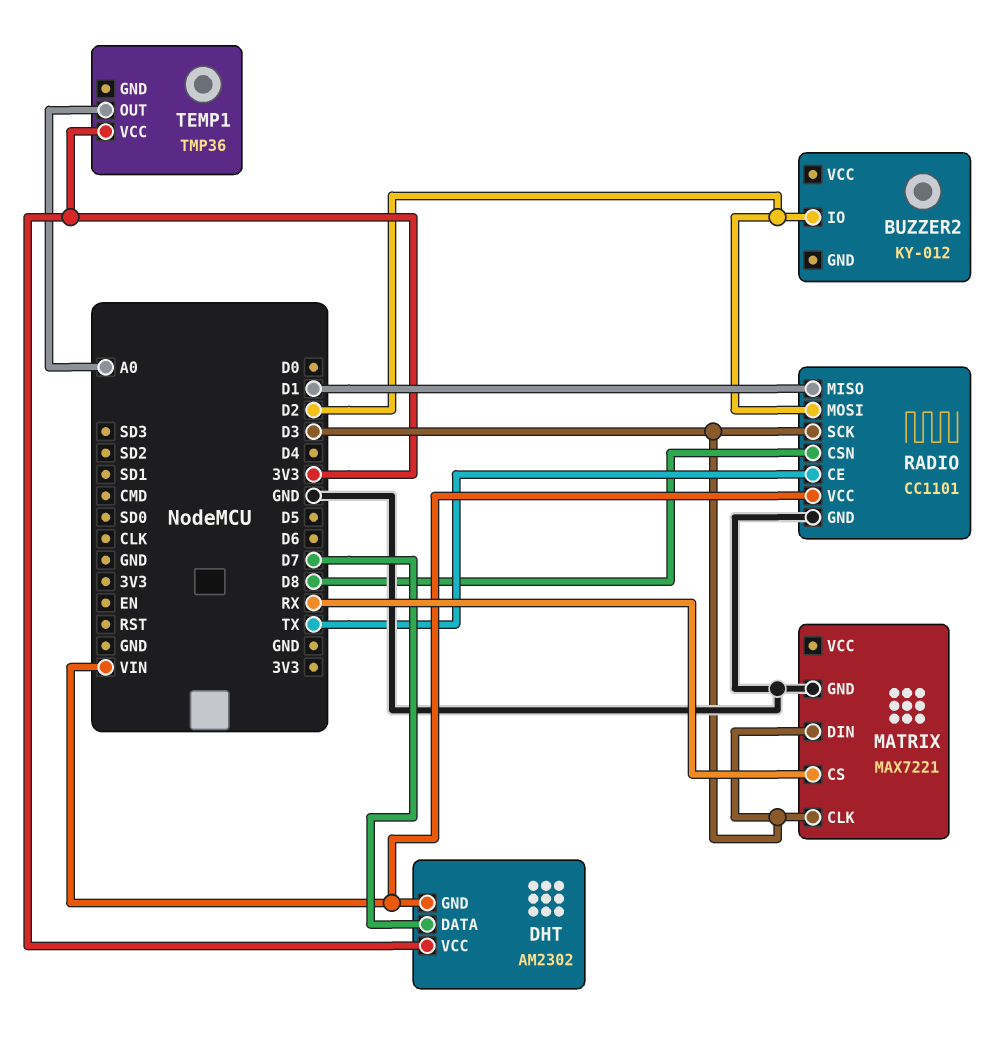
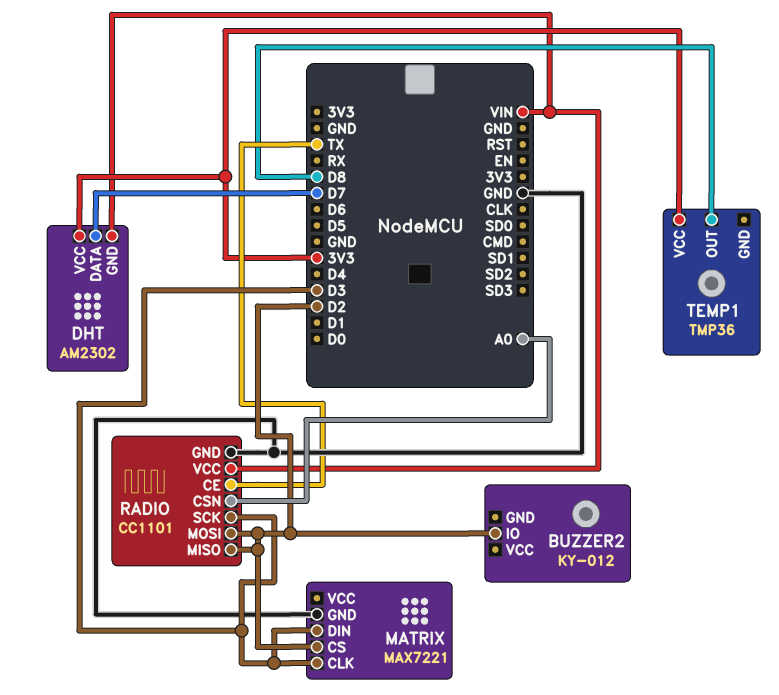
MATRIX pin CS: RX -> D2
RADIO pin CSN: D8 -> A0
RADIO pin MISO: D1 -> D2
TEMP1 pin OUT: A0 -> D8

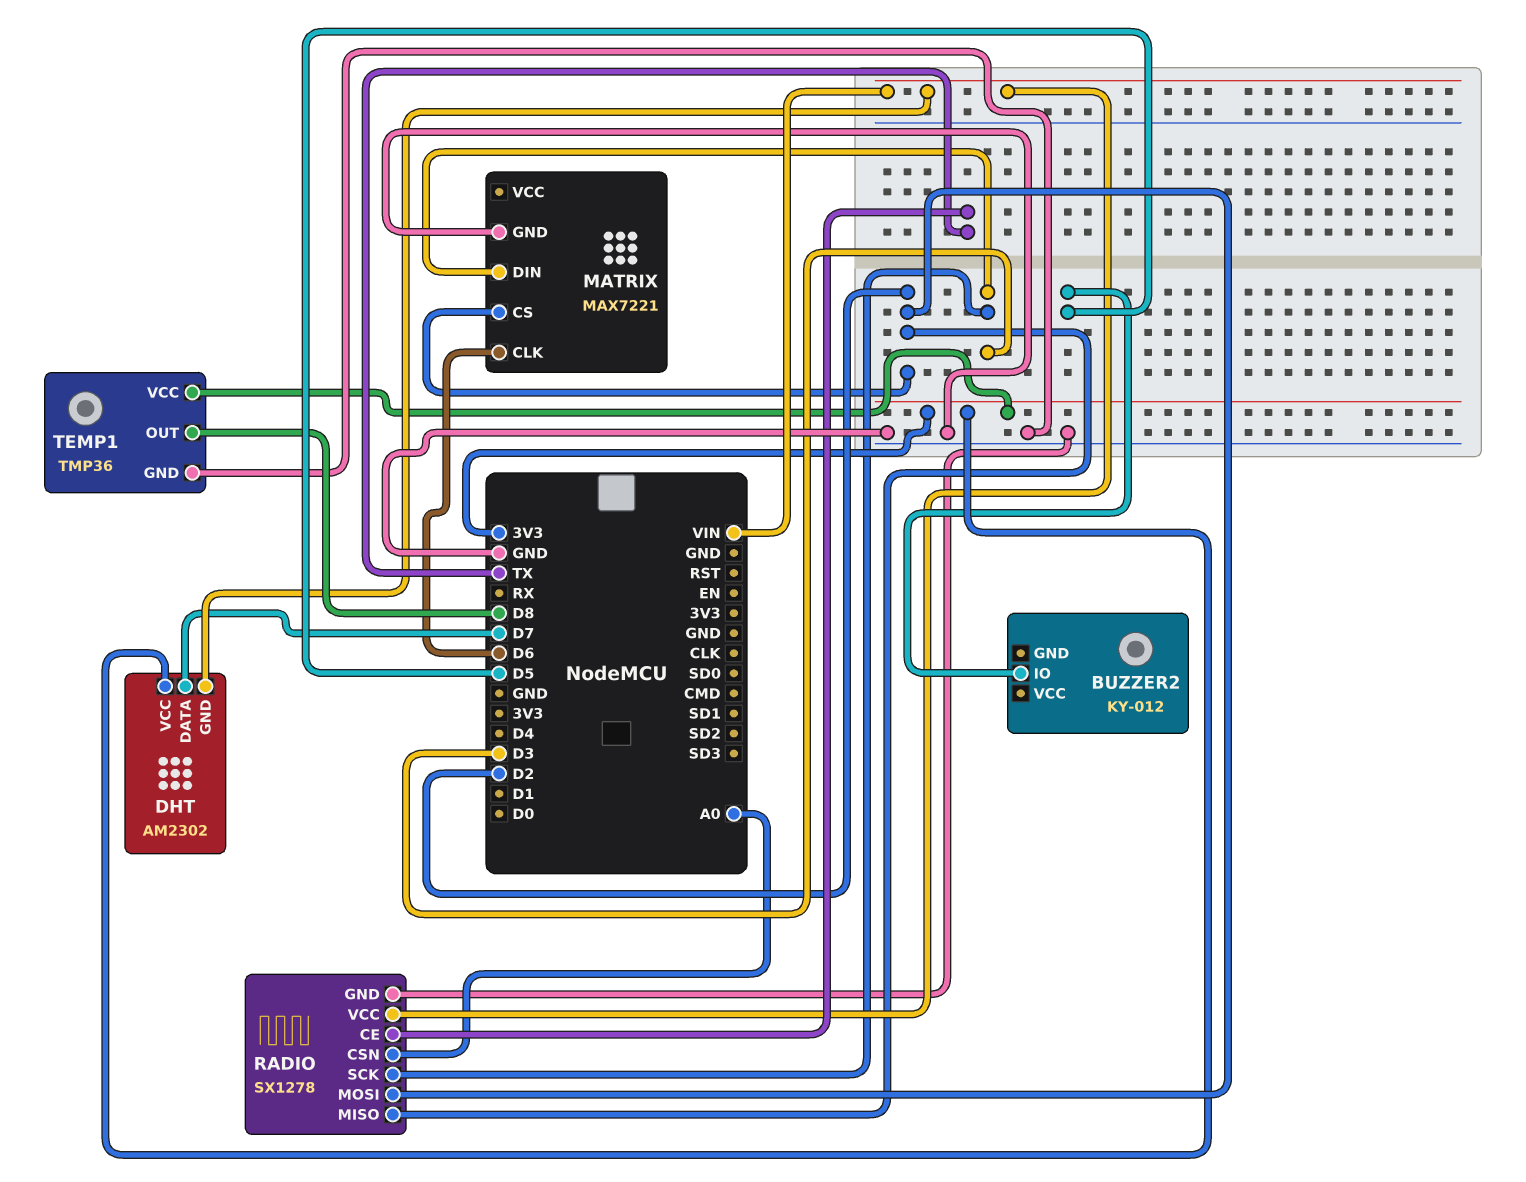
BUZZER2 pin IO: D2 -> D5
MATRIX pin CLK: D3 -> D6
RADIO: CC1101 -> SX1278
TEMP1 pin GND: none -> GND

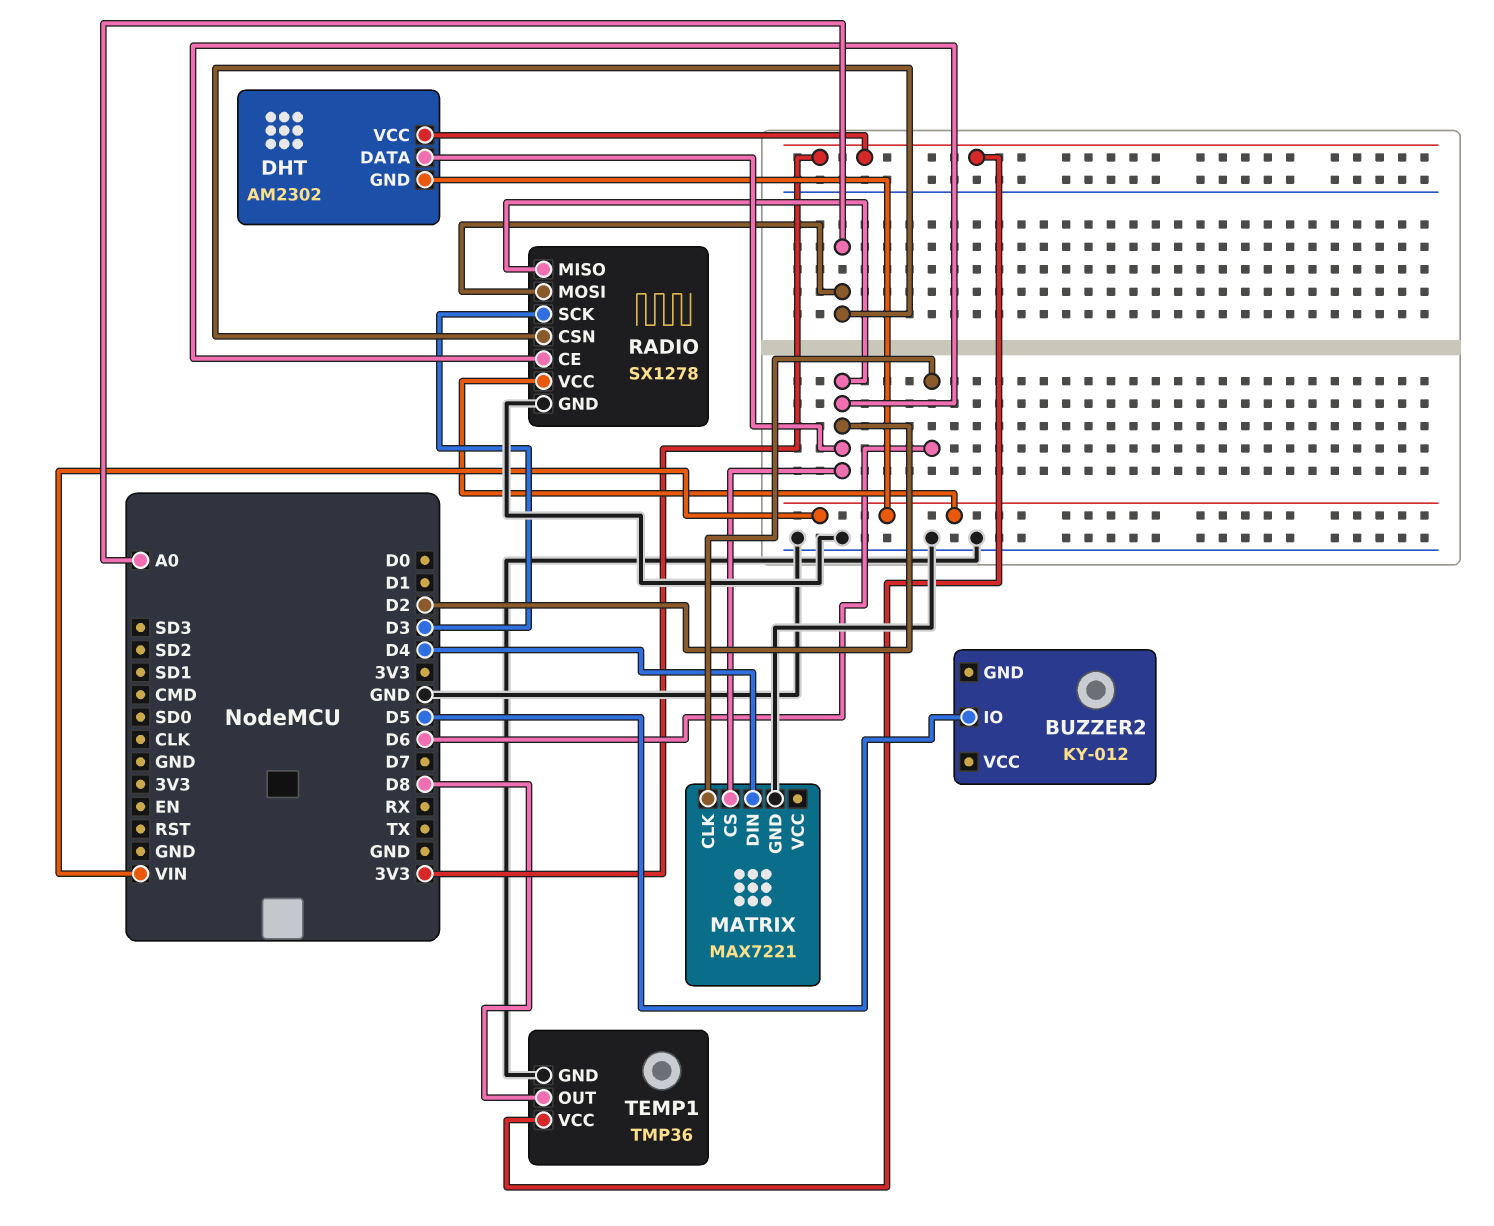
DHT pin DATA: D7 -> D2
MATRIX pin DIN: D3 -> D4
RADIO pin CE: TX -> D2
RADIO pin MOSI: D2 -> A0

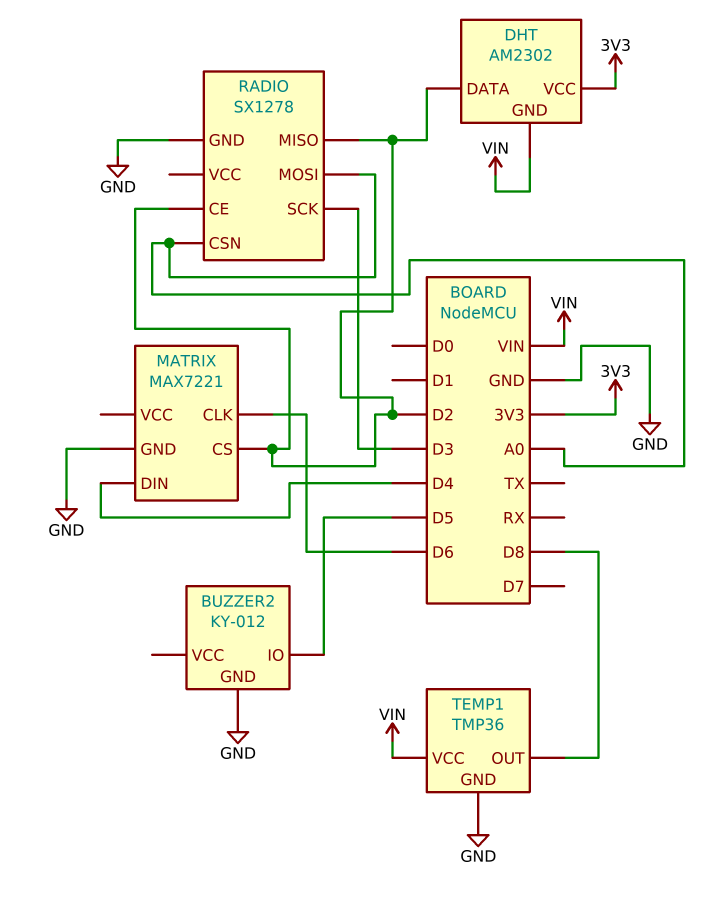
BUZZER2 pin GND: none -> GND
RADIO pin VCC: VIN -> none
TEMP1 pin VCC: 3V3 -> VIN

